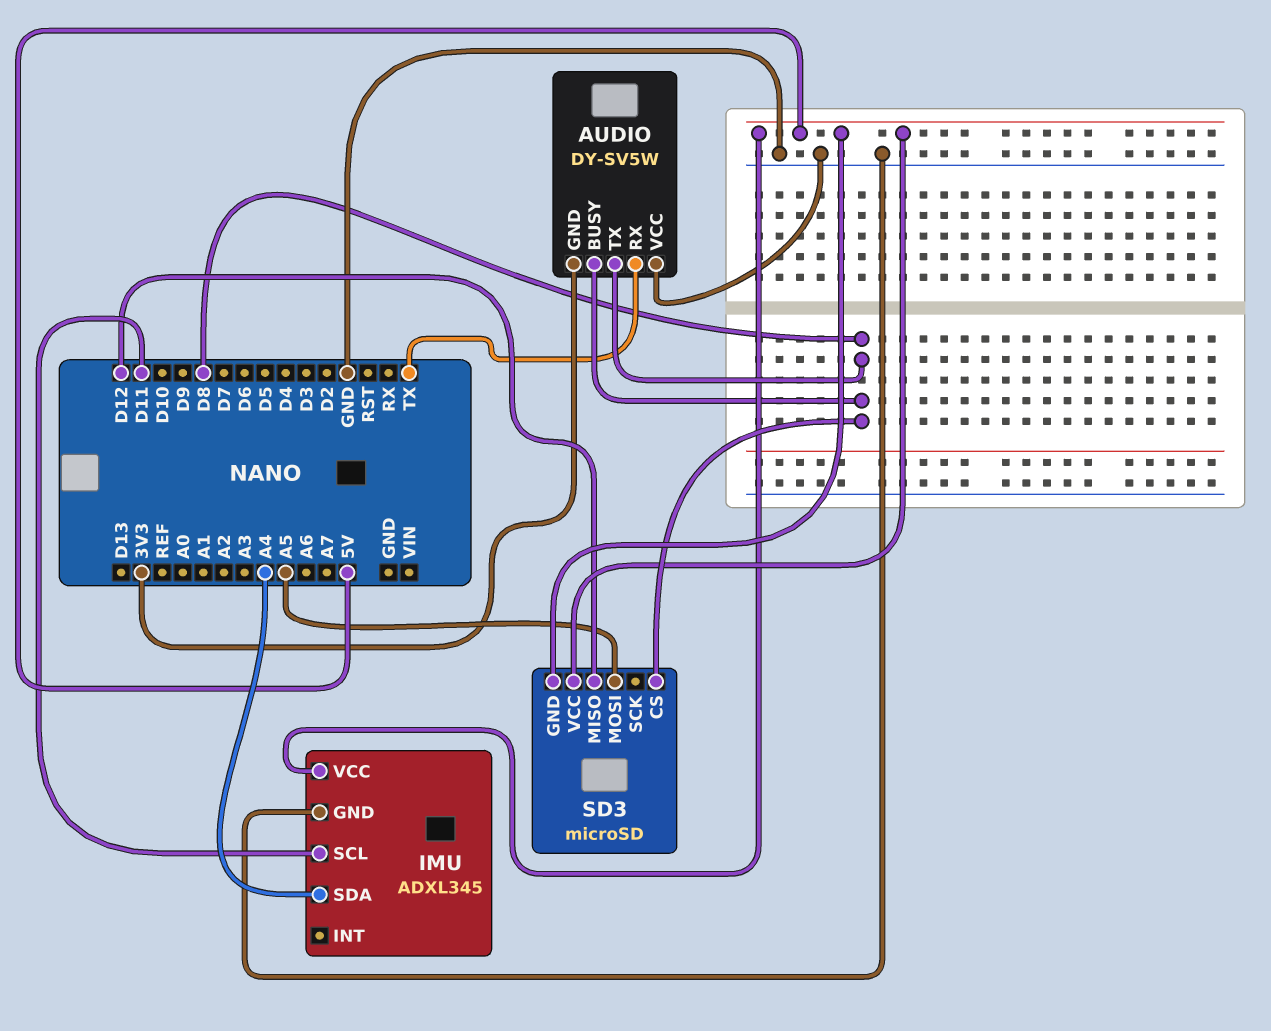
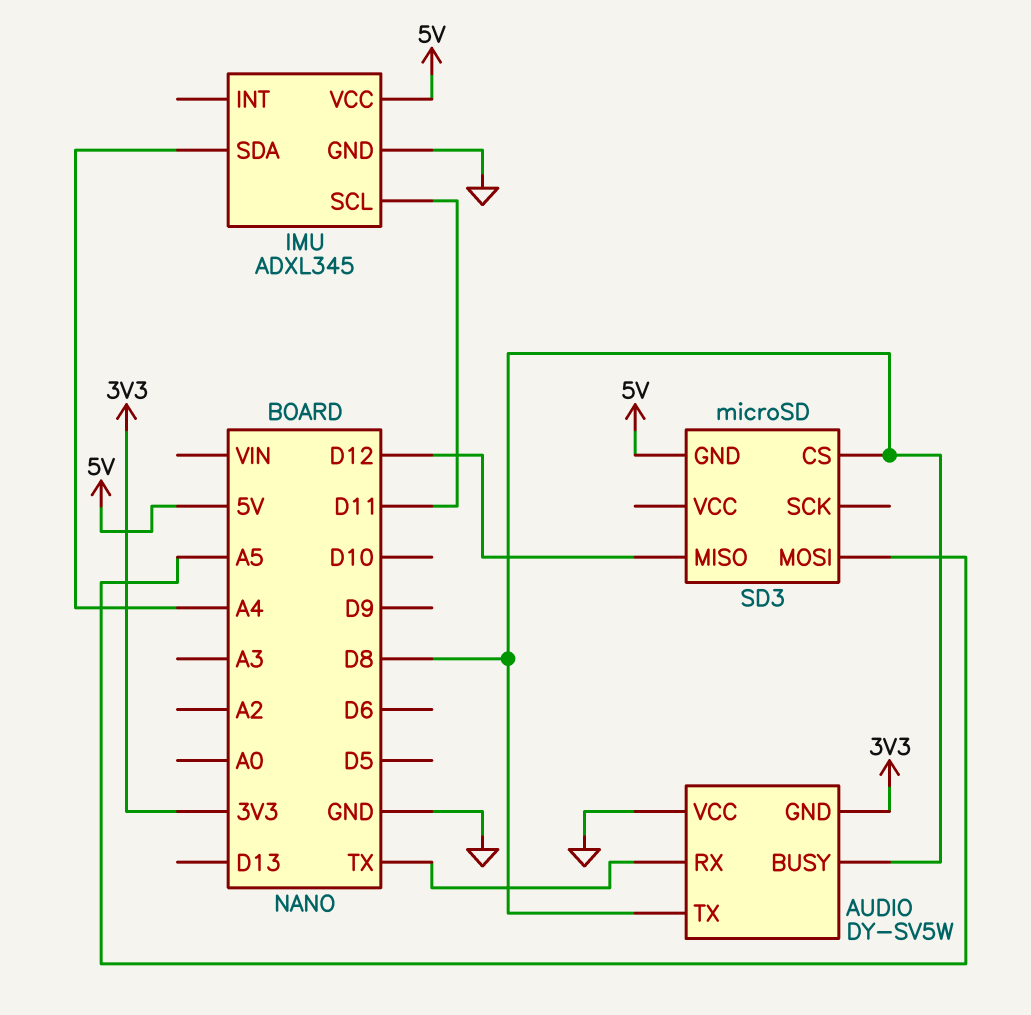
SD3 pin VCC: 5V -> none

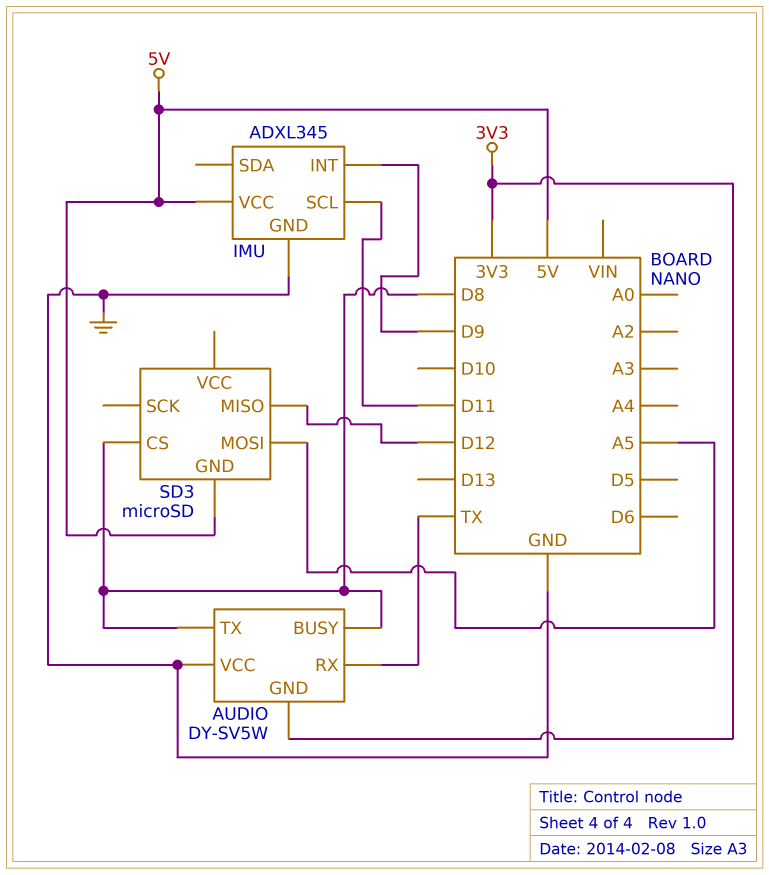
IMU pin INT: none -> D9
IMU pin SDA: A4 -> none

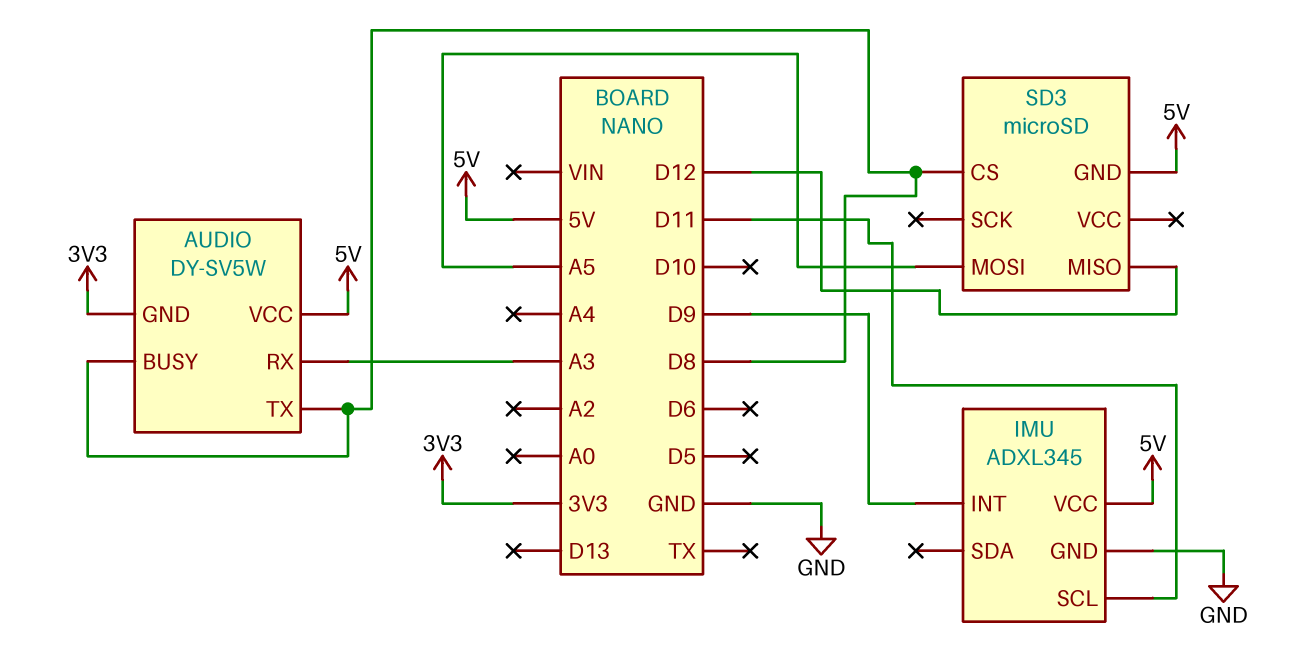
AUDIO pin RX: TX -> A3
AUDIO pin VCC: GND -> 5V

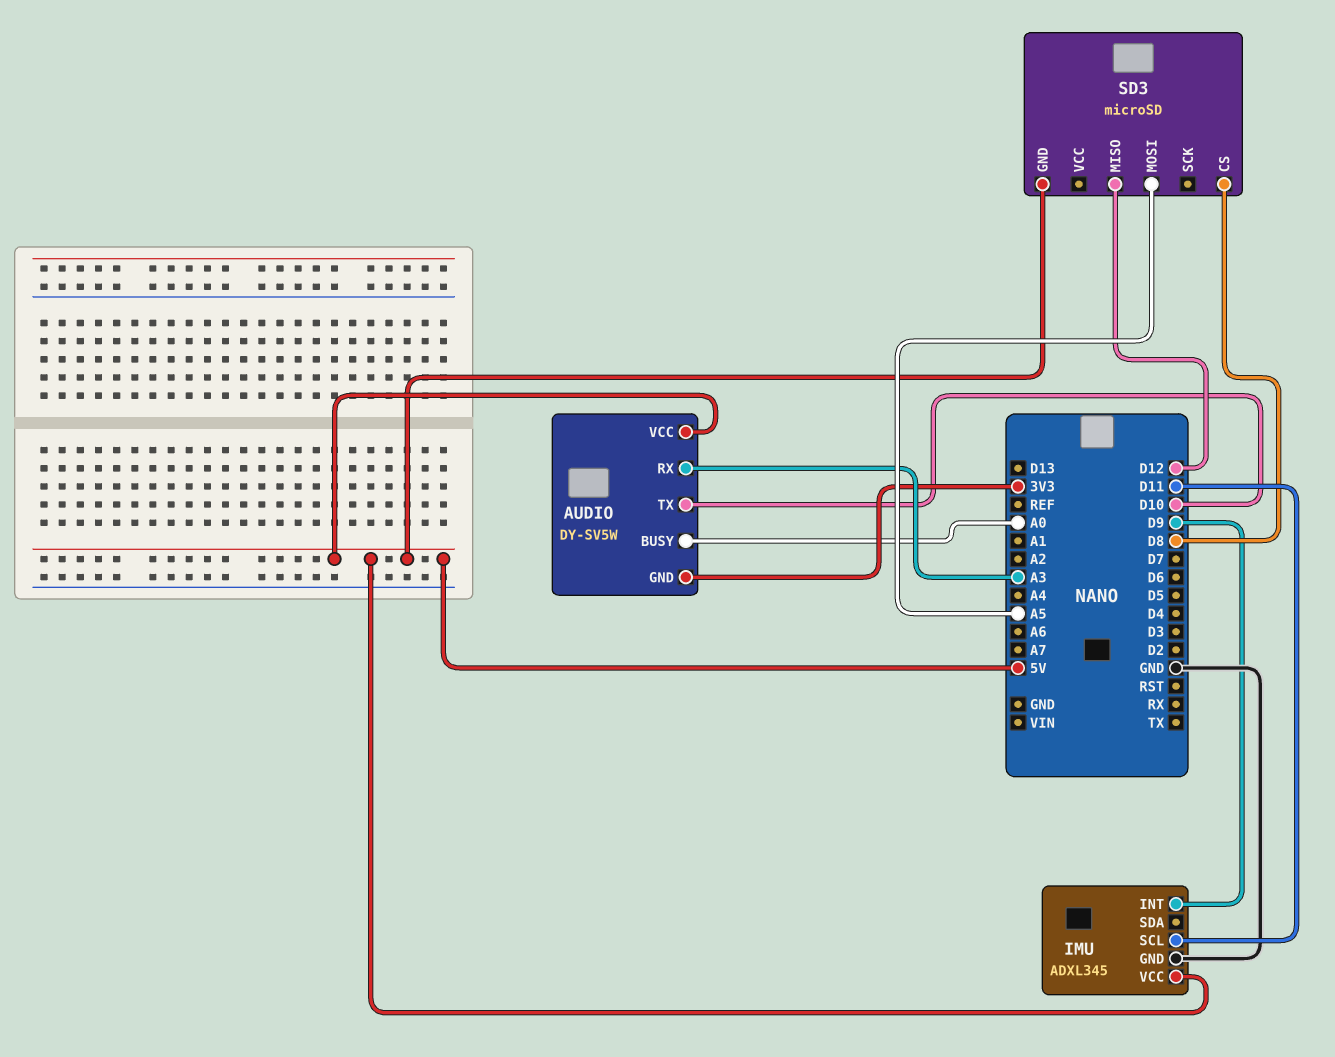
AUDIO pin BUSY: D8 -> A0
AUDIO pin TX: D8 -> D10

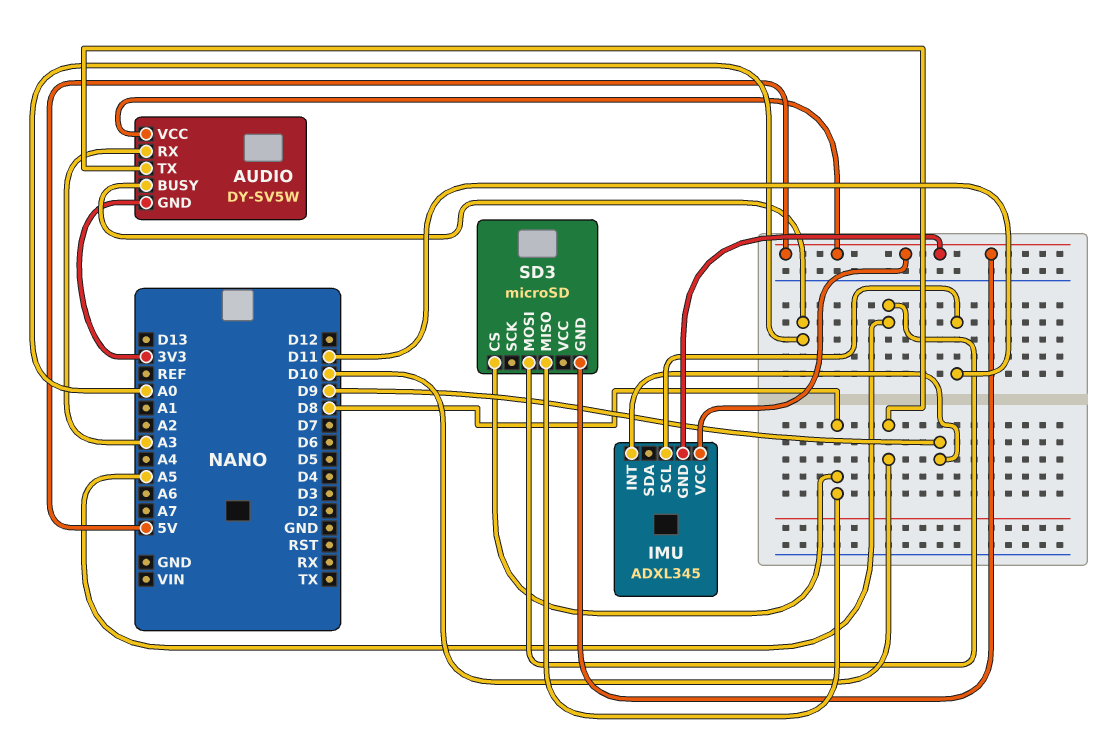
IMU pin GND: GND -> 5V
SD3 pin MISO: D12 -> D8

